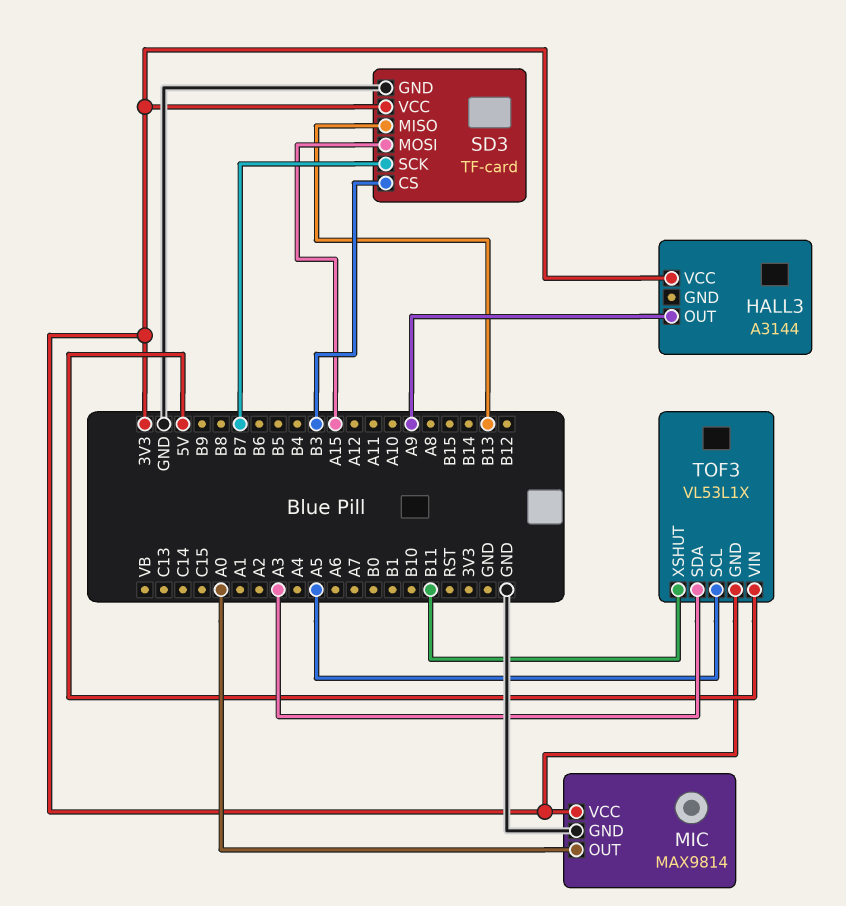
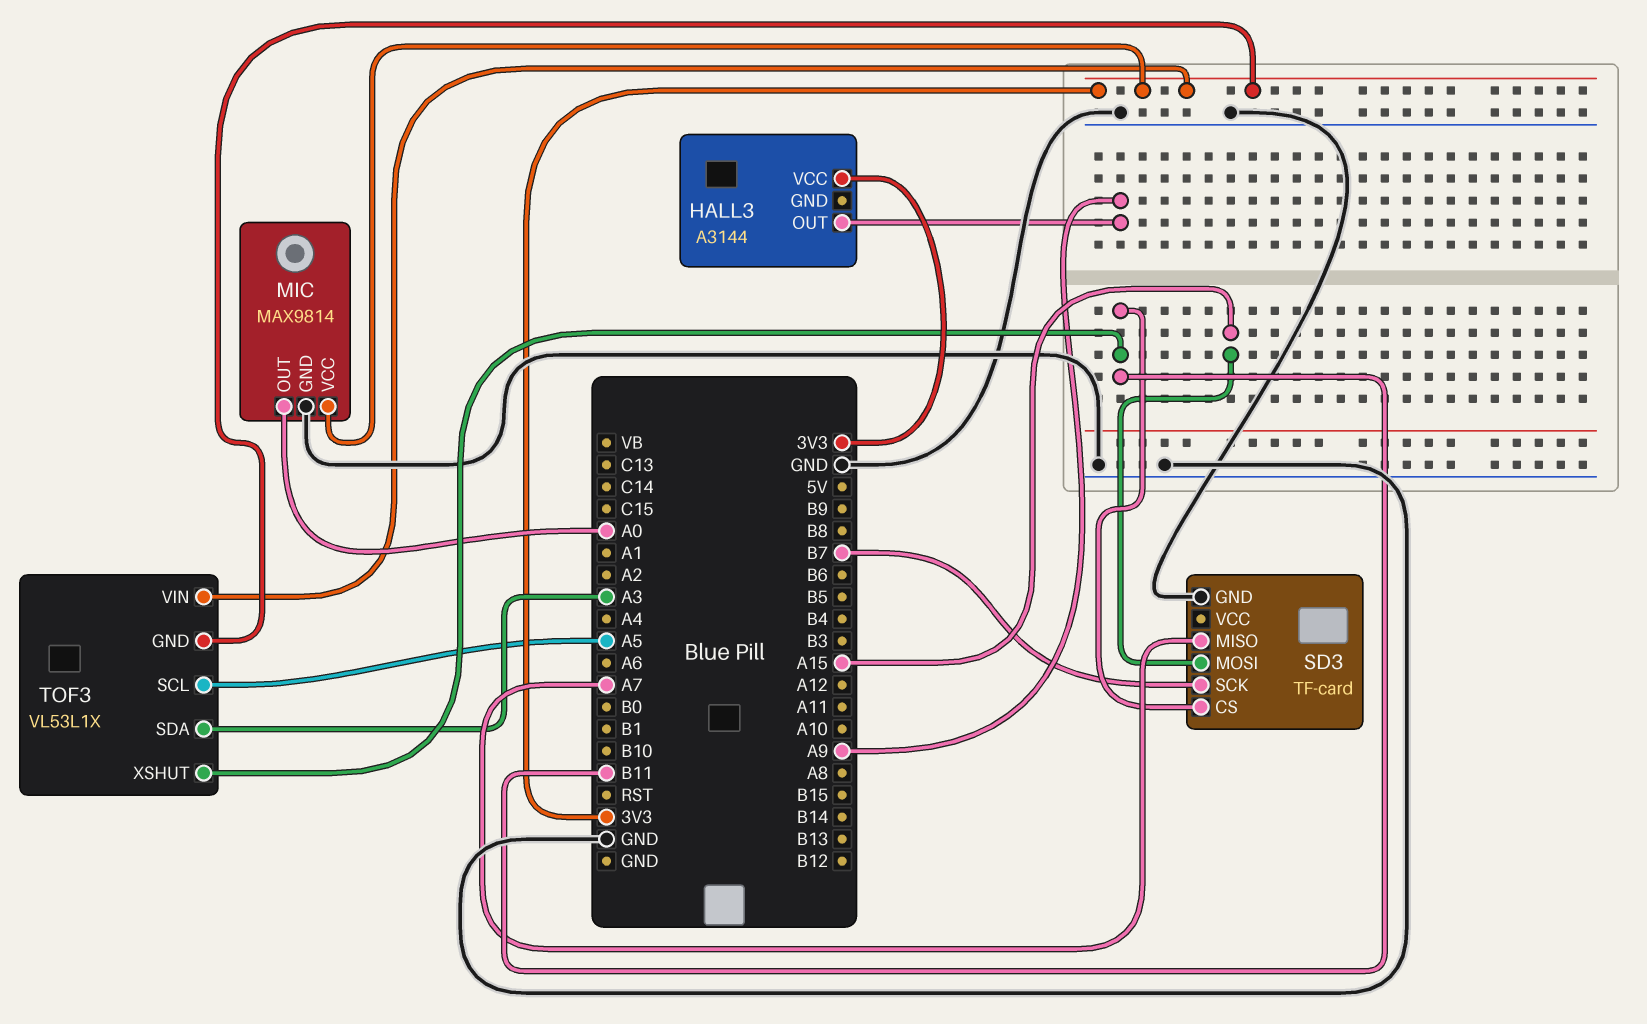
SD3 pin CS: B3 -> B11
SD3 pin MISO: B13 -> A7
SD3 pin VCC: 3V3 -> none
TOF3 pin VIN: 5V -> 3V3

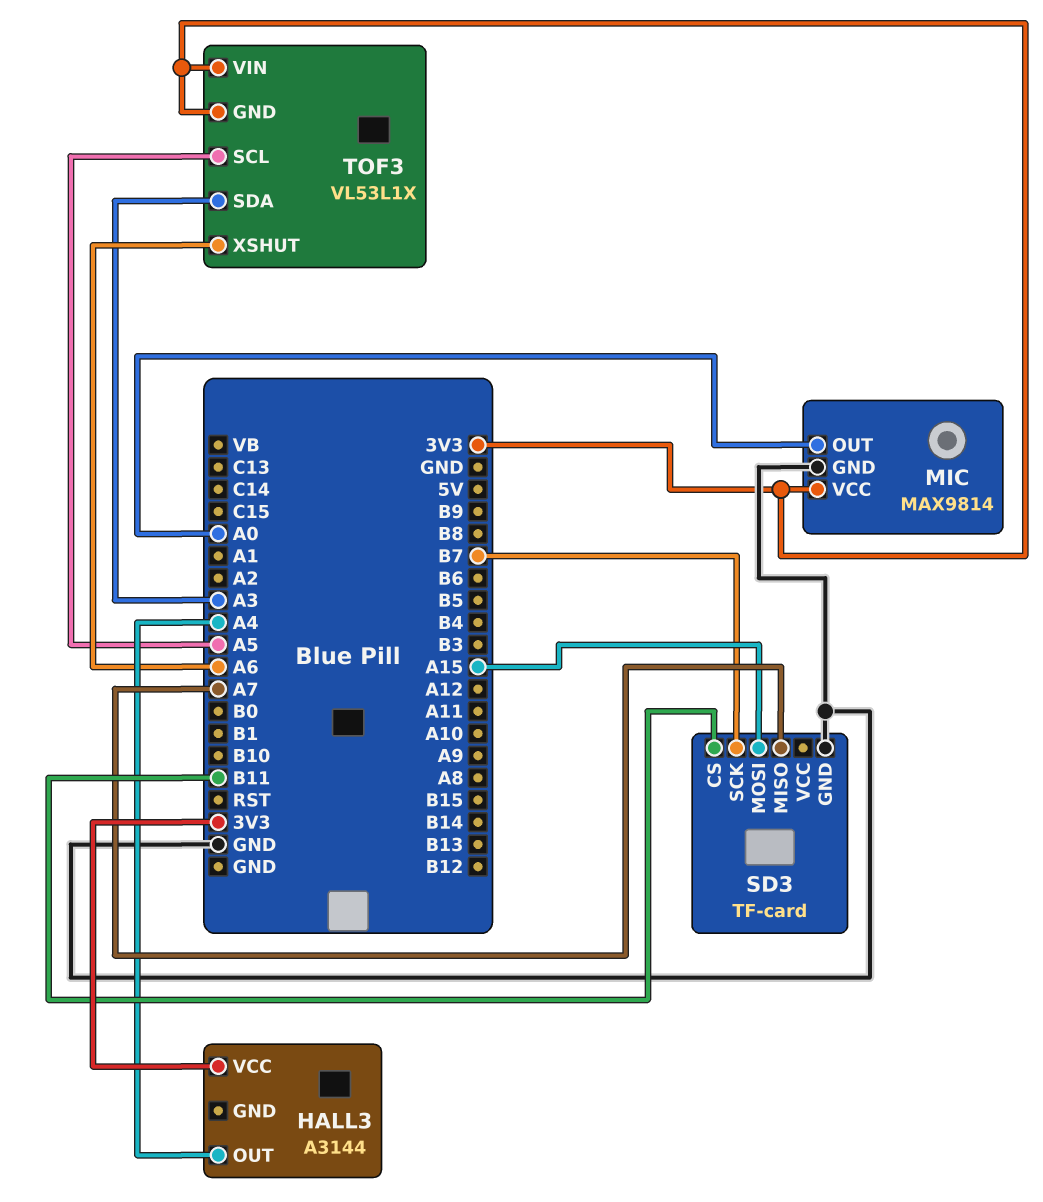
HALL3 pin OUT: A9 -> A4
TOF3 pin XSHUT: B11 -> A6

